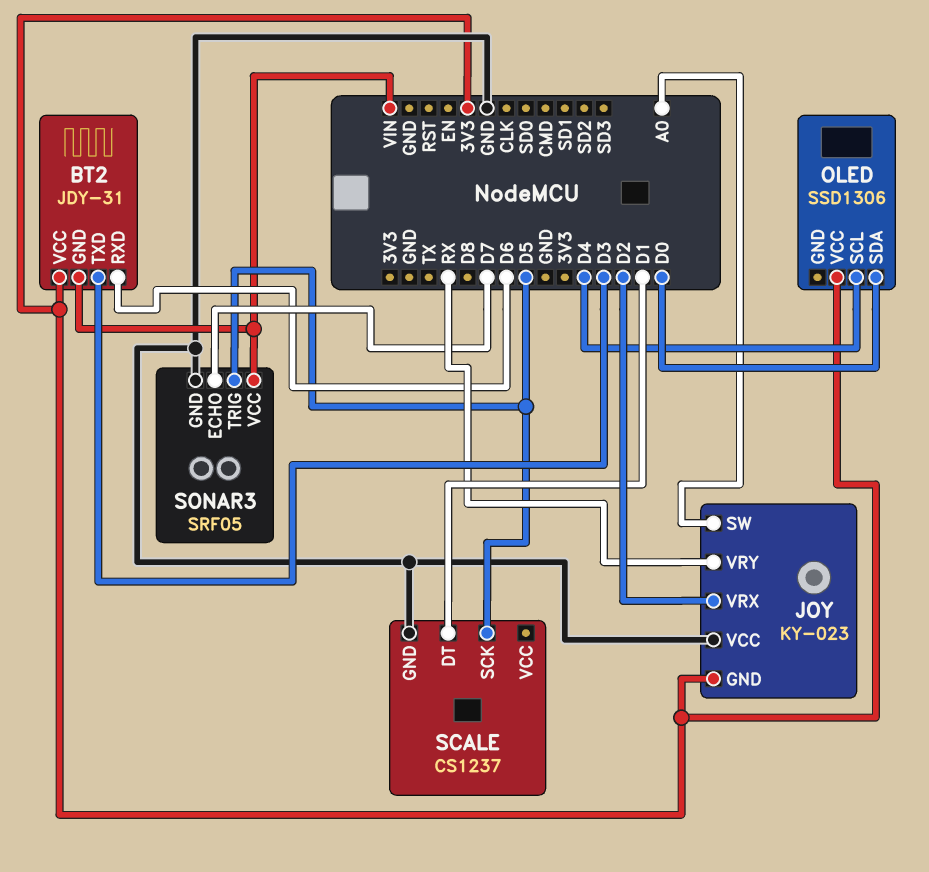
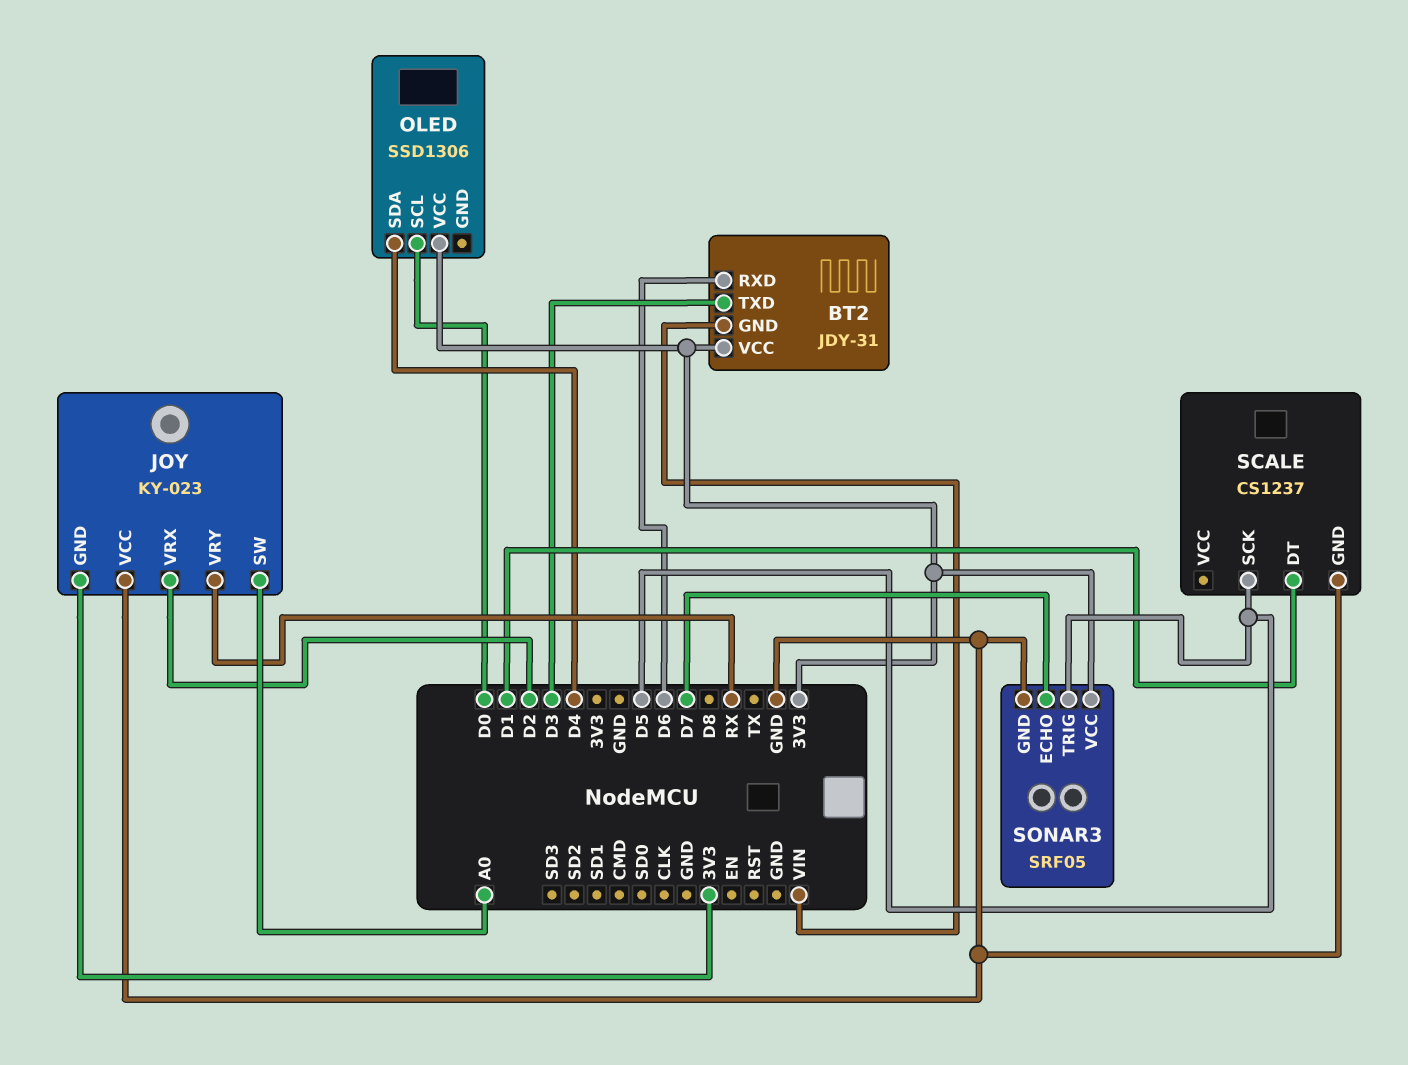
OLED pin SCL: D4 -> D0
OLED pin SDA: D0 -> D4
SONAR3 pin VCC: VIN -> 3V3

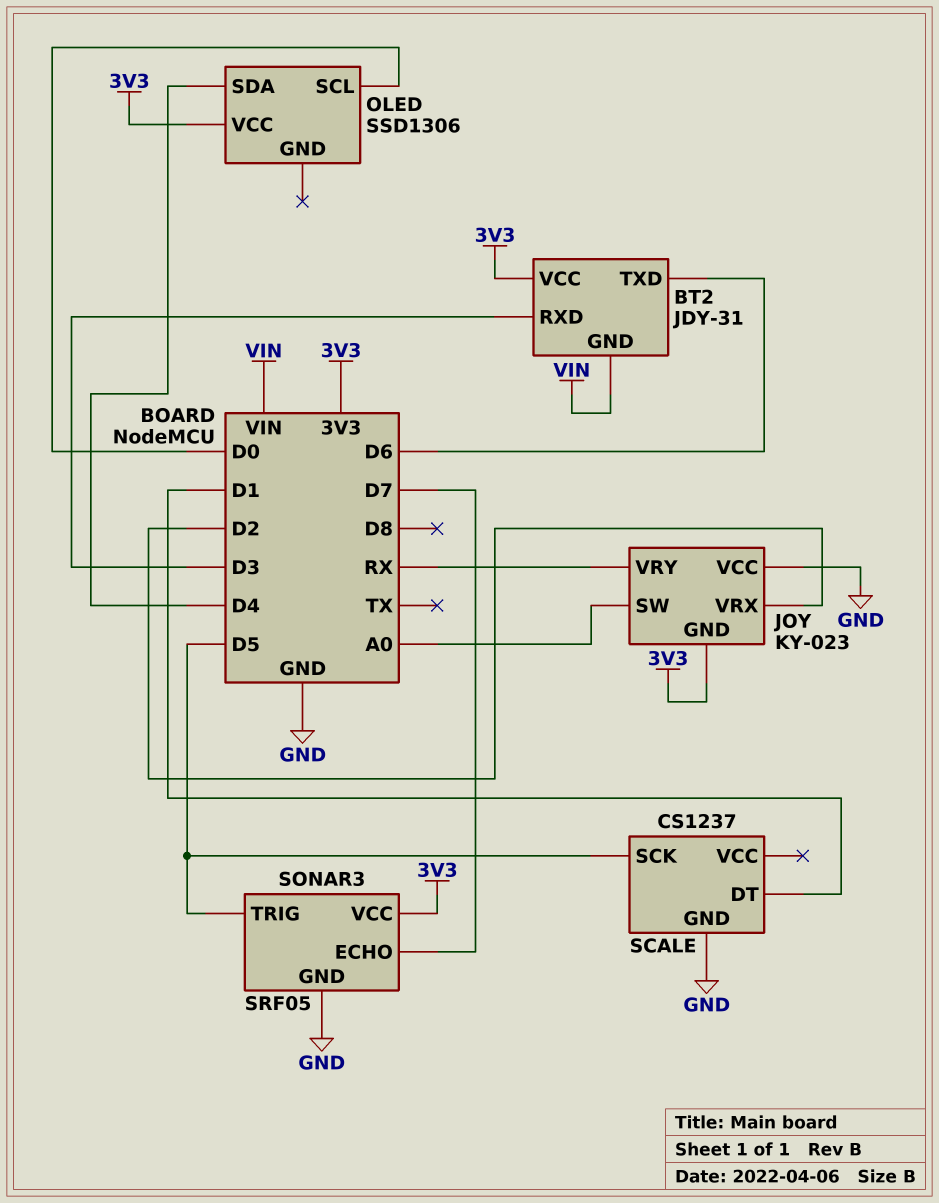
BT2 pin RXD: D6 -> D3
BT2 pin TXD: D3 -> D6

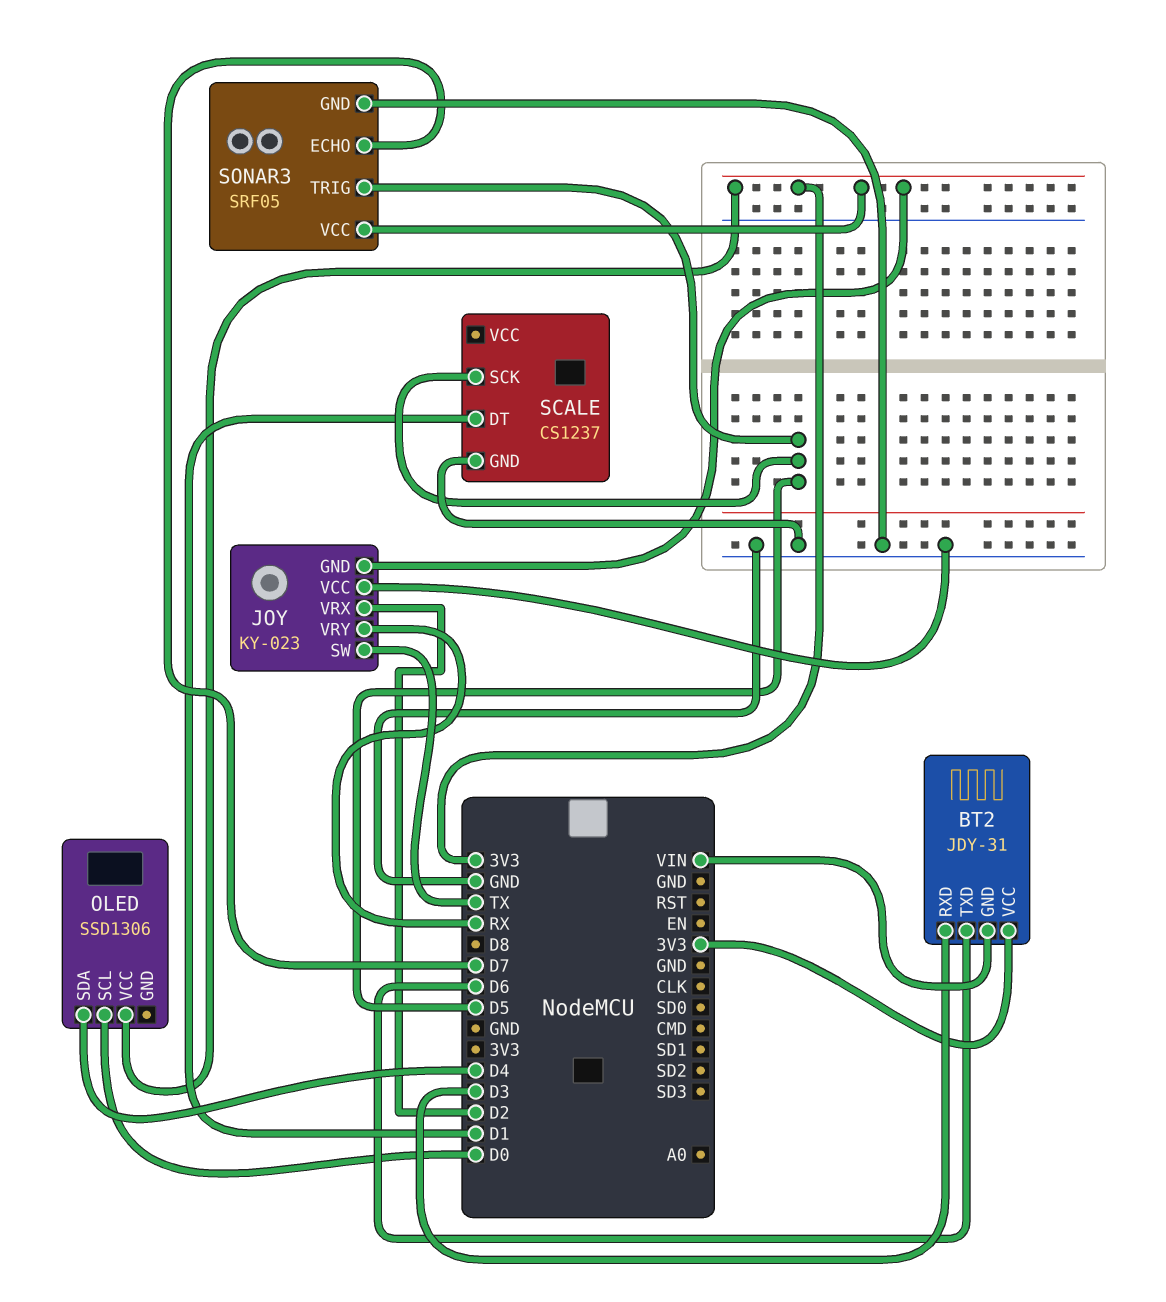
JOY pin SW: A0 -> TX

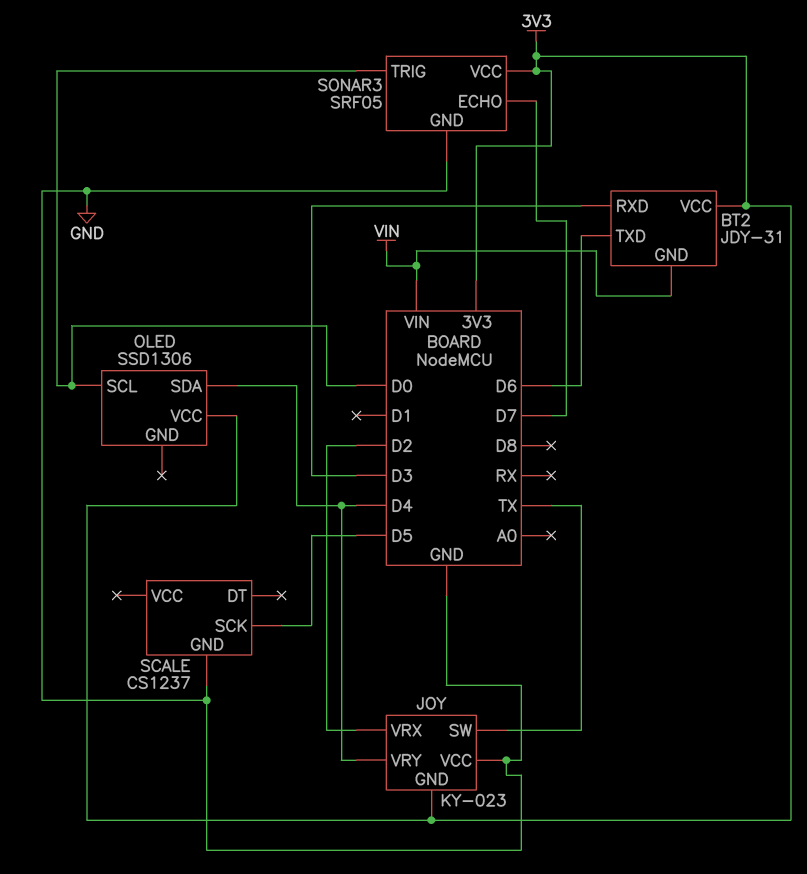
JOY pin VRY: RX -> D4
SCALE pin DT: D1 -> none
SONAR3 pin TRIG: D5 -> D0

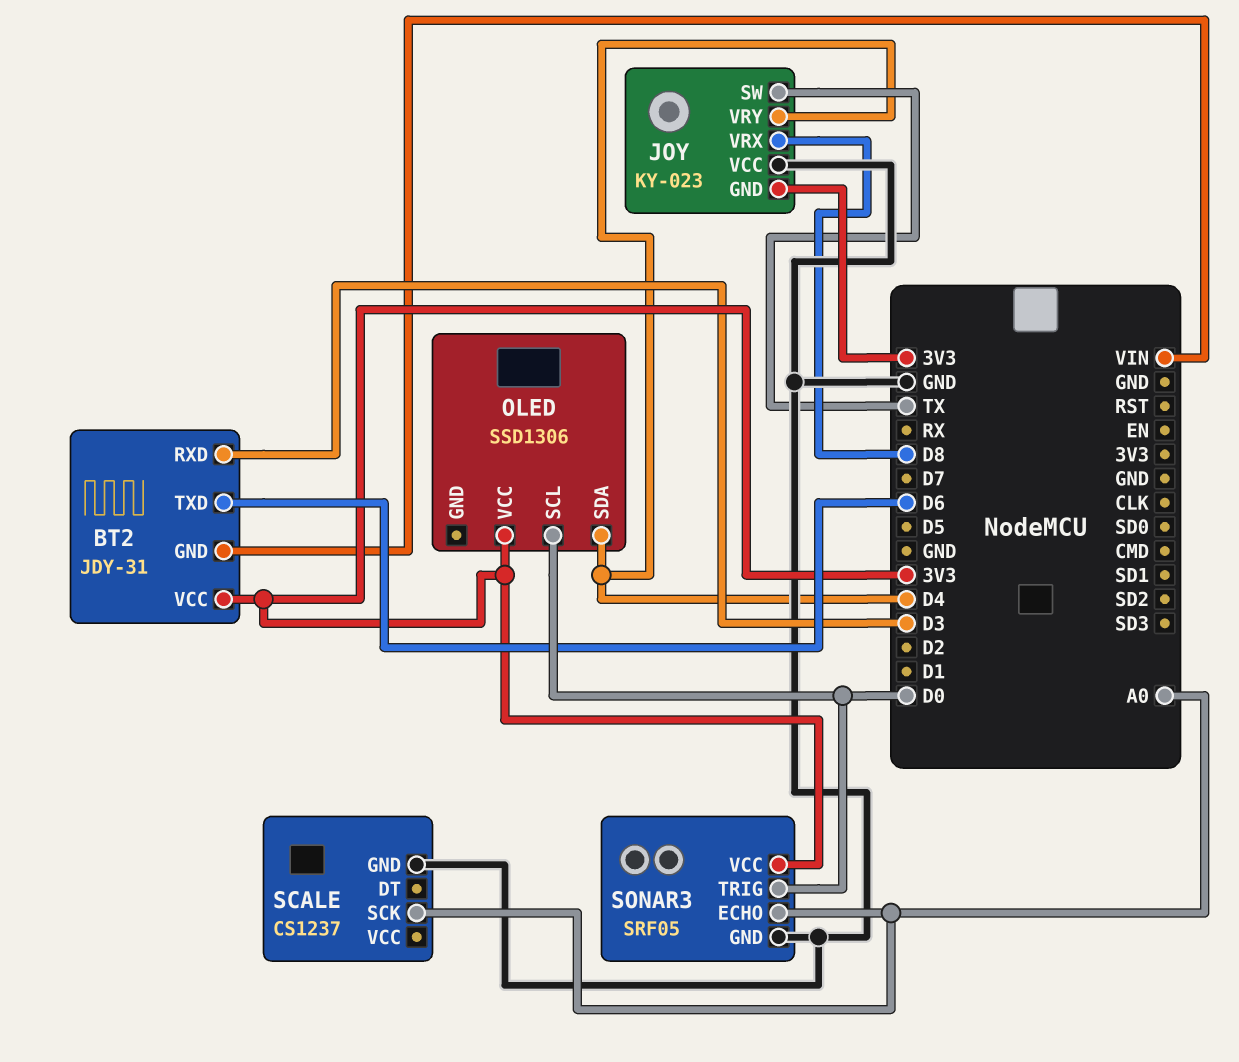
JOY pin VRX: D2 -> D8
SCALE pin SCK: D5 -> A0
SONAR3 pin ECHO: D7 -> A0

